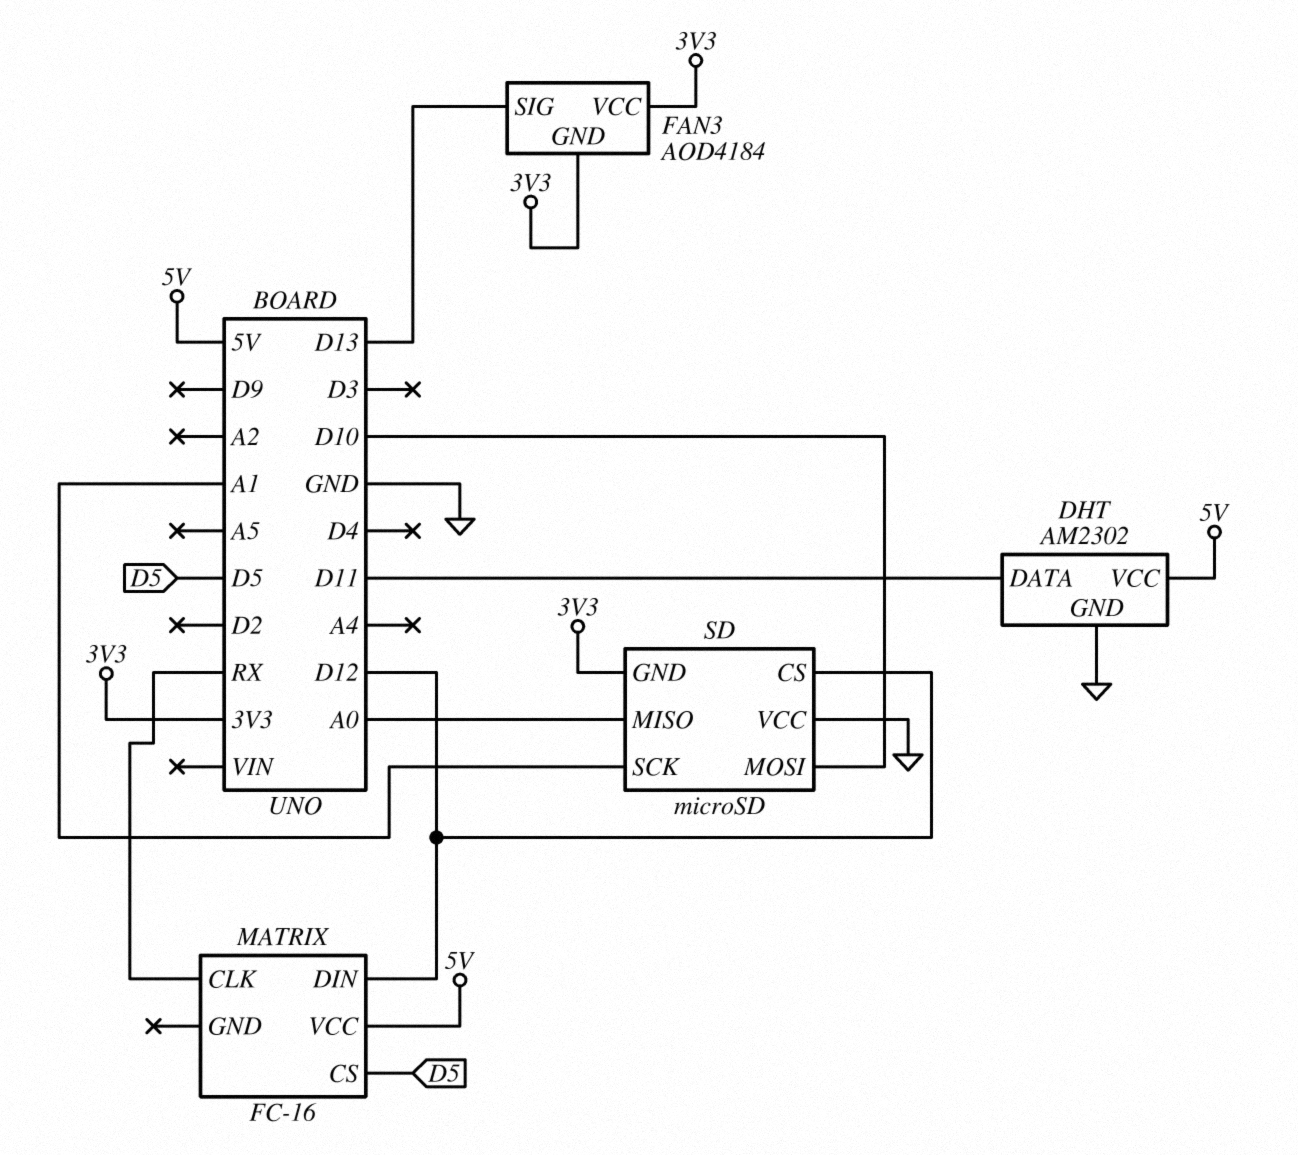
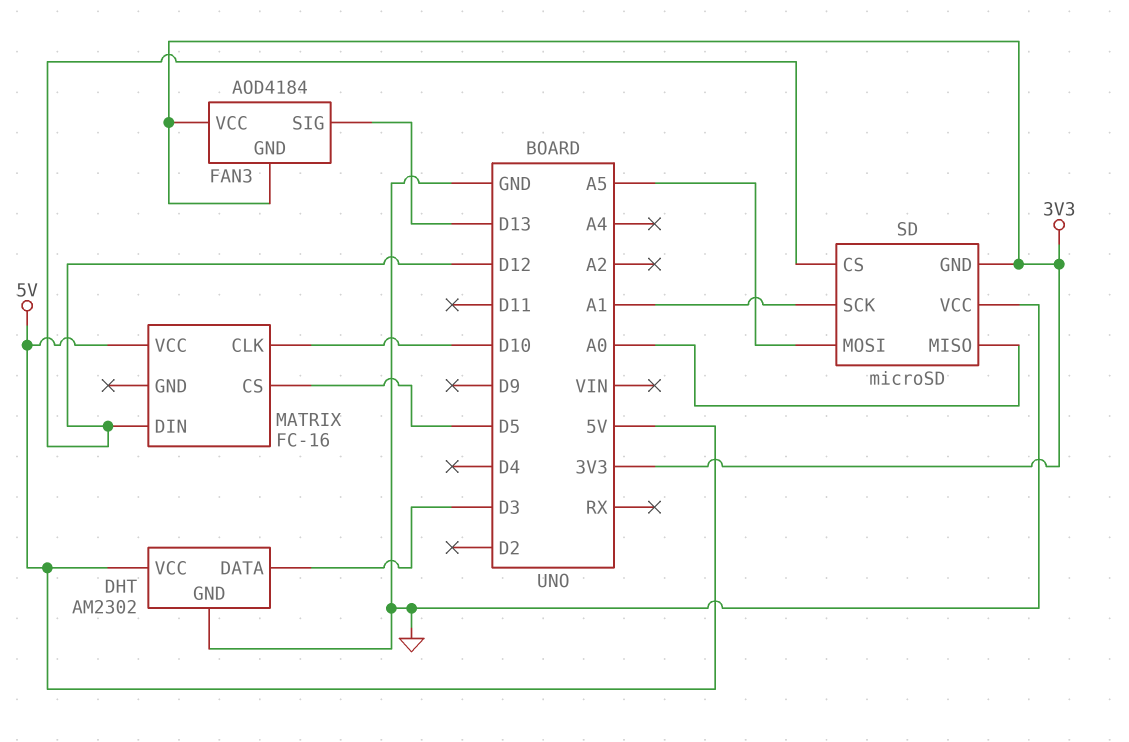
DHT pin DATA: D11 -> D3
MATRIX pin CLK: RX -> D10
SD pin MOSI: D10 -> A5

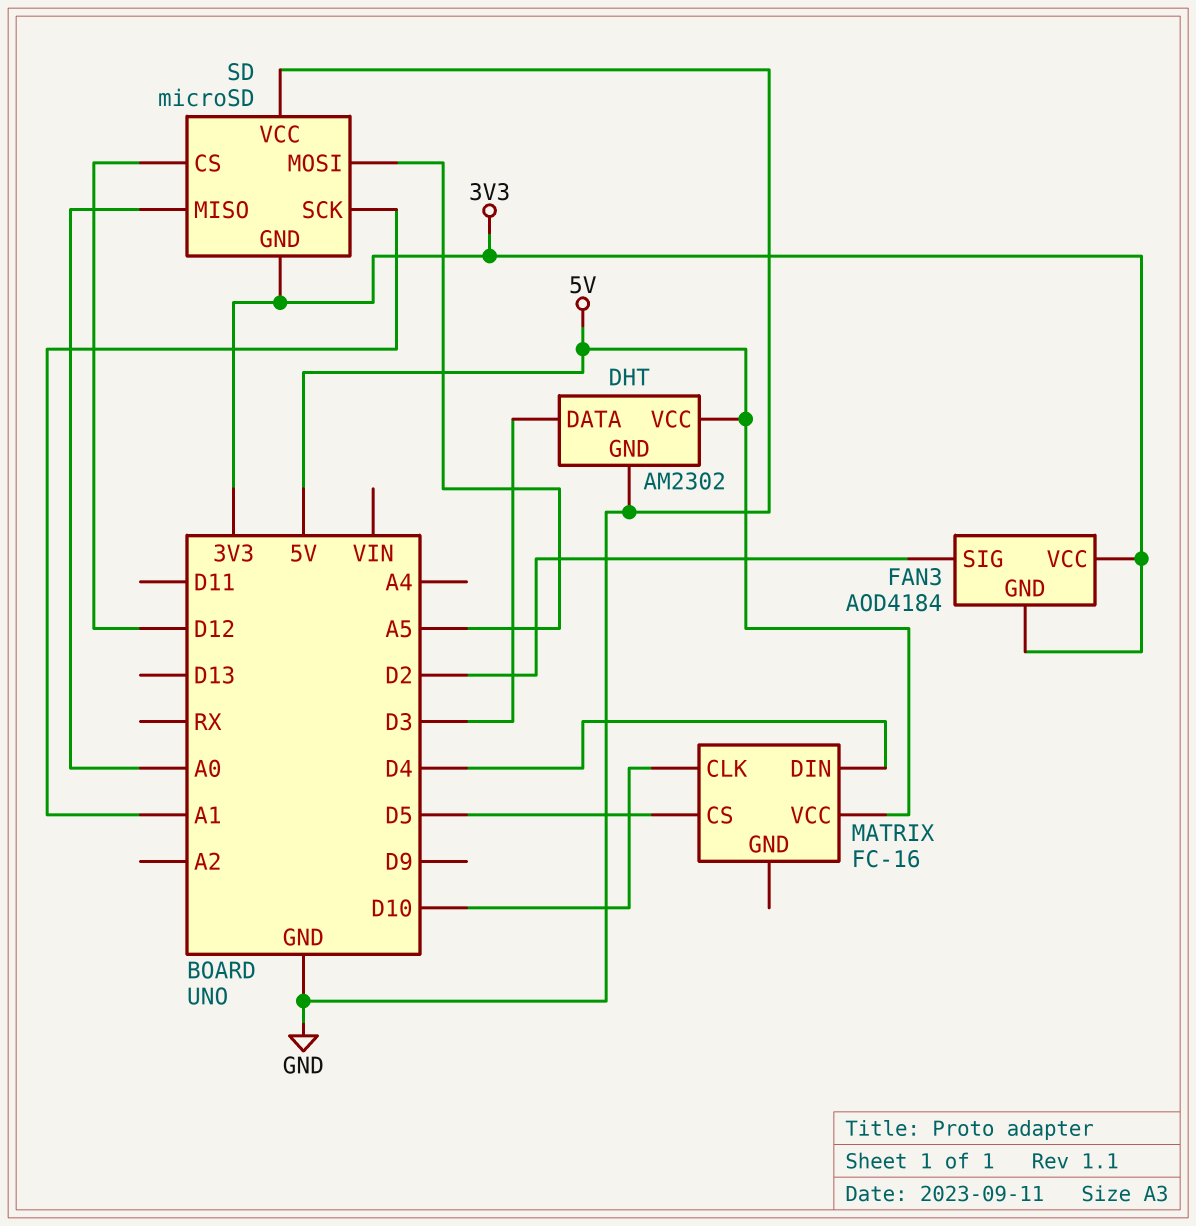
FAN3 pin SIG: D13 -> D2
MATRIX pin DIN: D12 -> D4

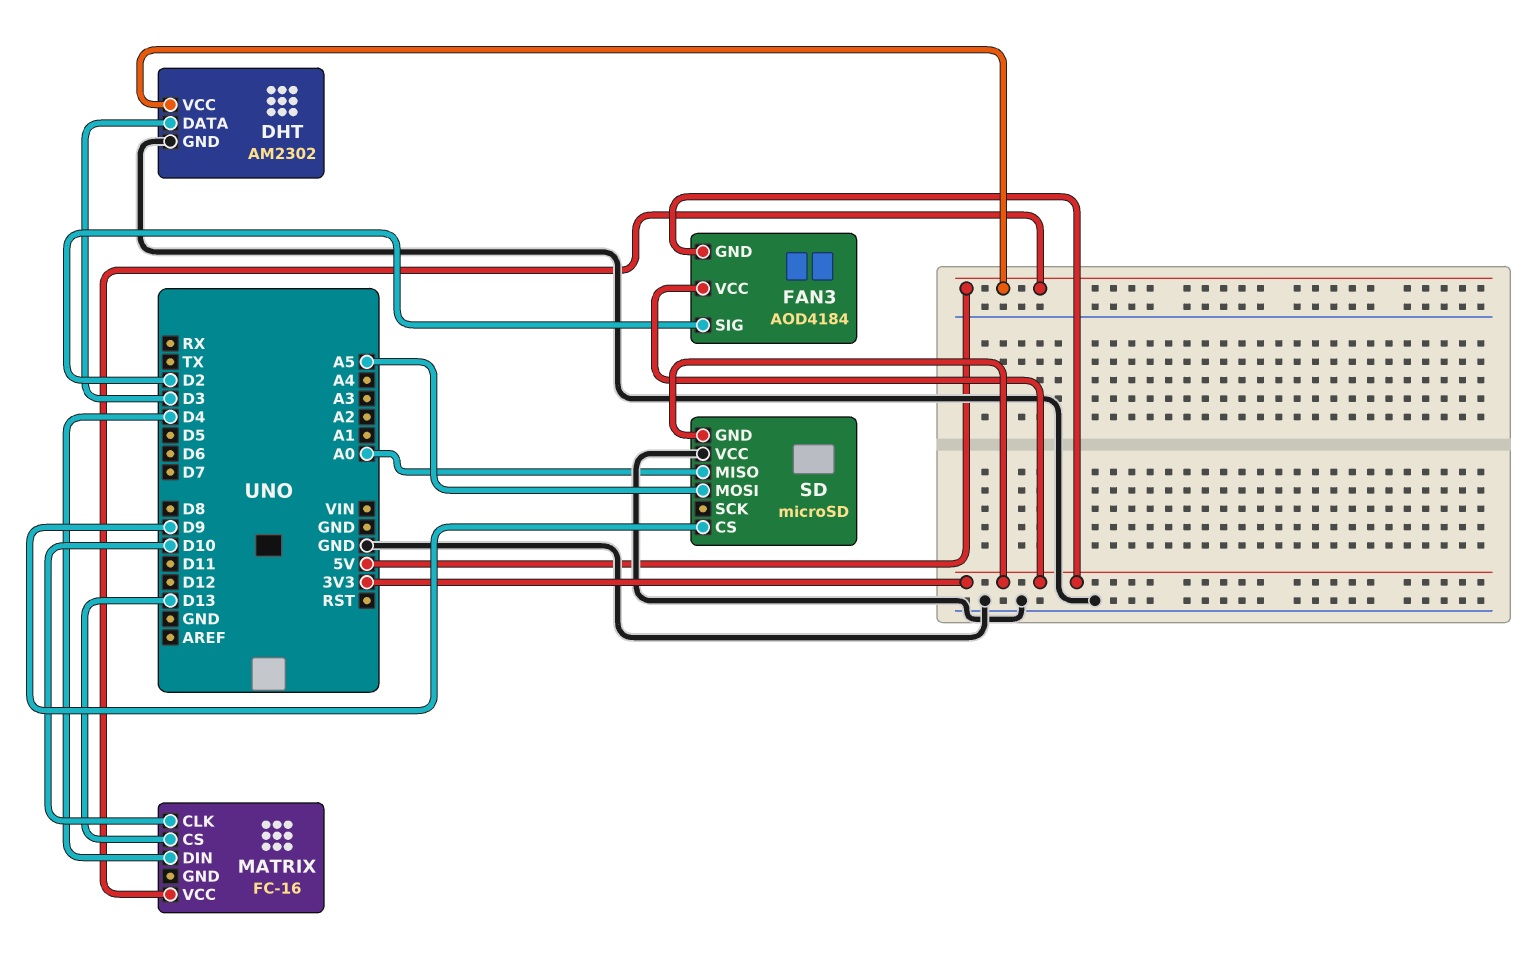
MATRIX pin CS: D5 -> D13
SD pin CS: D12 -> D9
SD pin SCK: A1 -> none

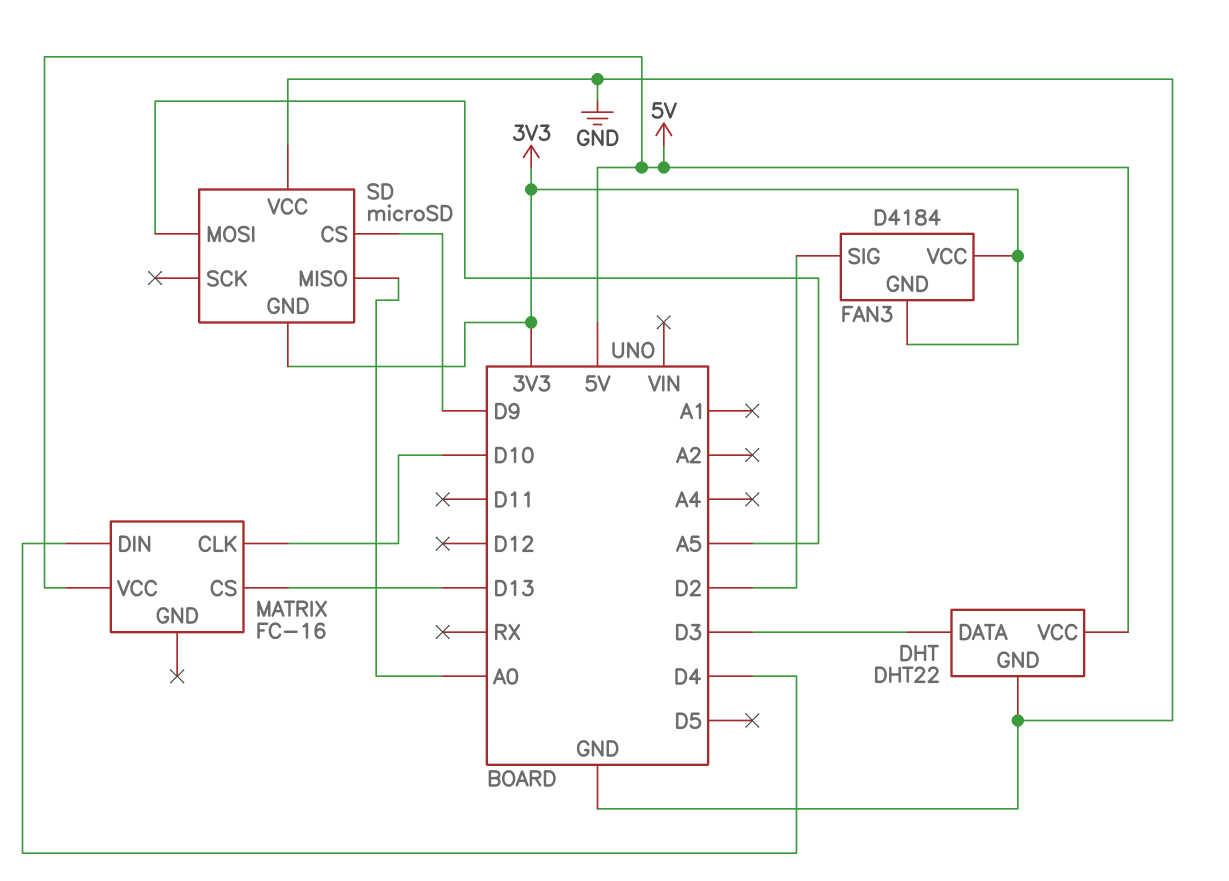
DHT: AM2302 -> DHT22
FAN3: AOD4184 -> D4184

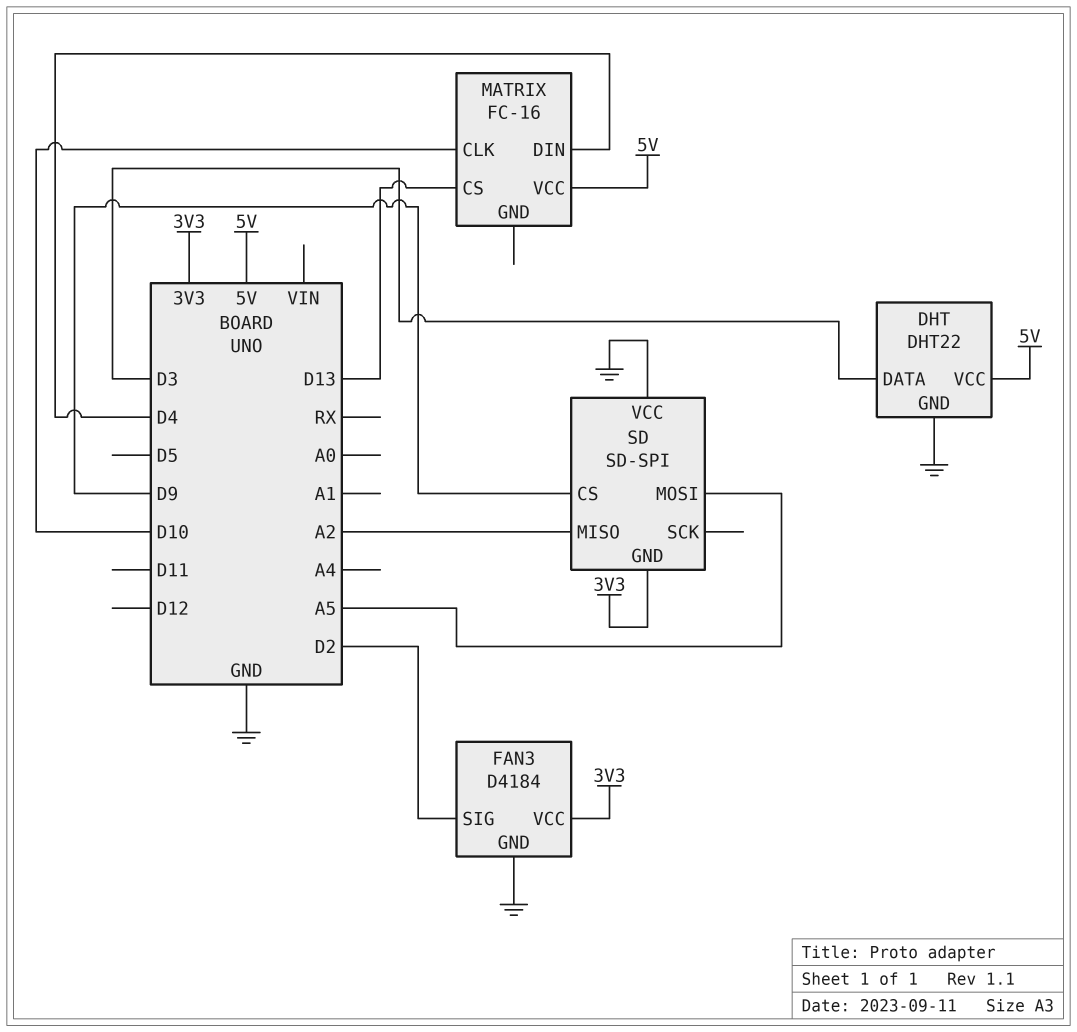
FAN3 pin GND: 3V3 -> GND
SD: microSD -> SD-SPI
SD pin MISO: A0 -> A2

